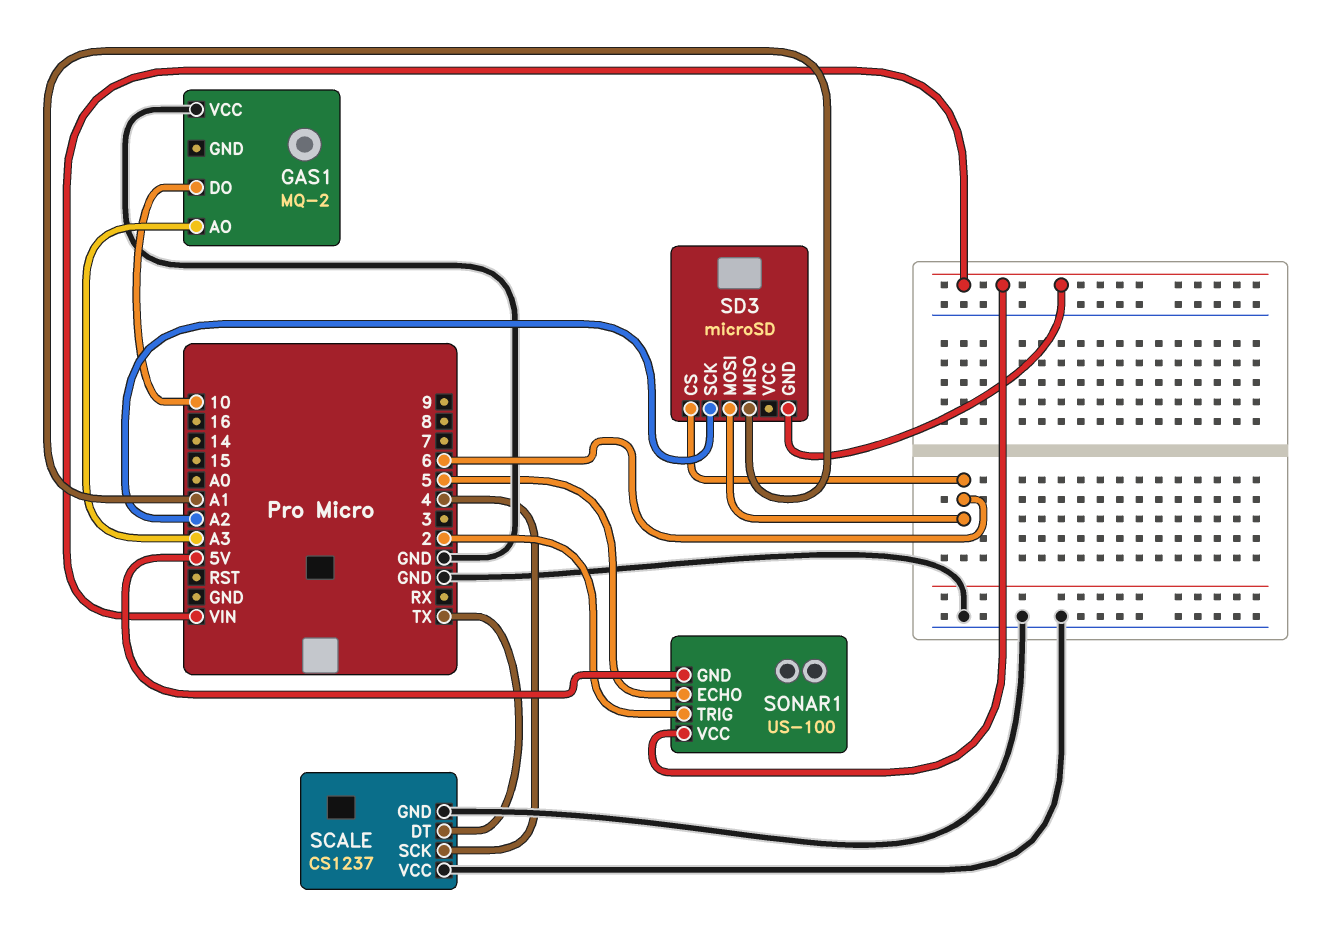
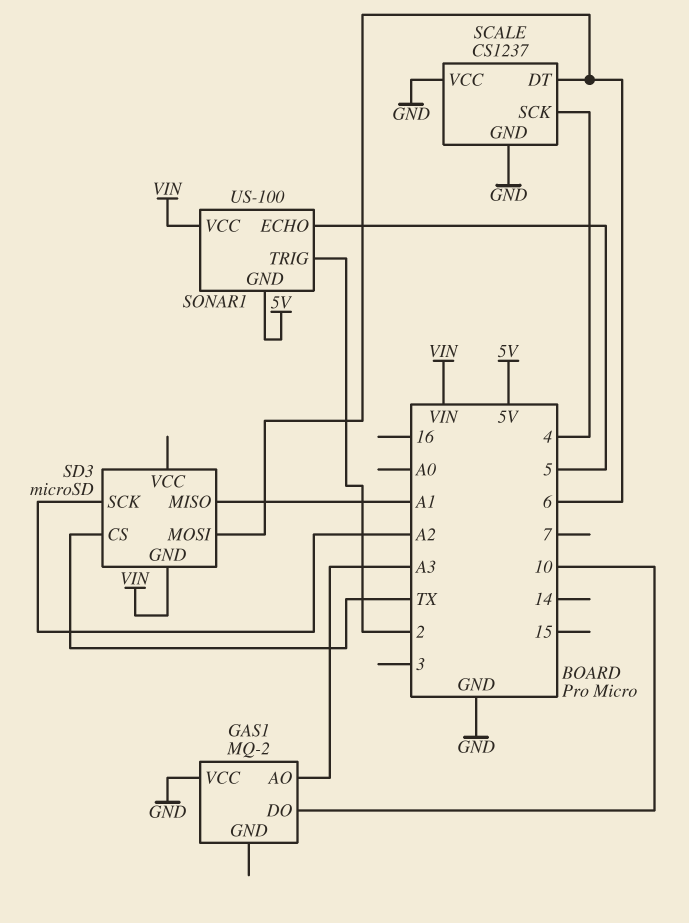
SCALE pin DT: TX -> 6
SD3 pin CS: 6 -> TX

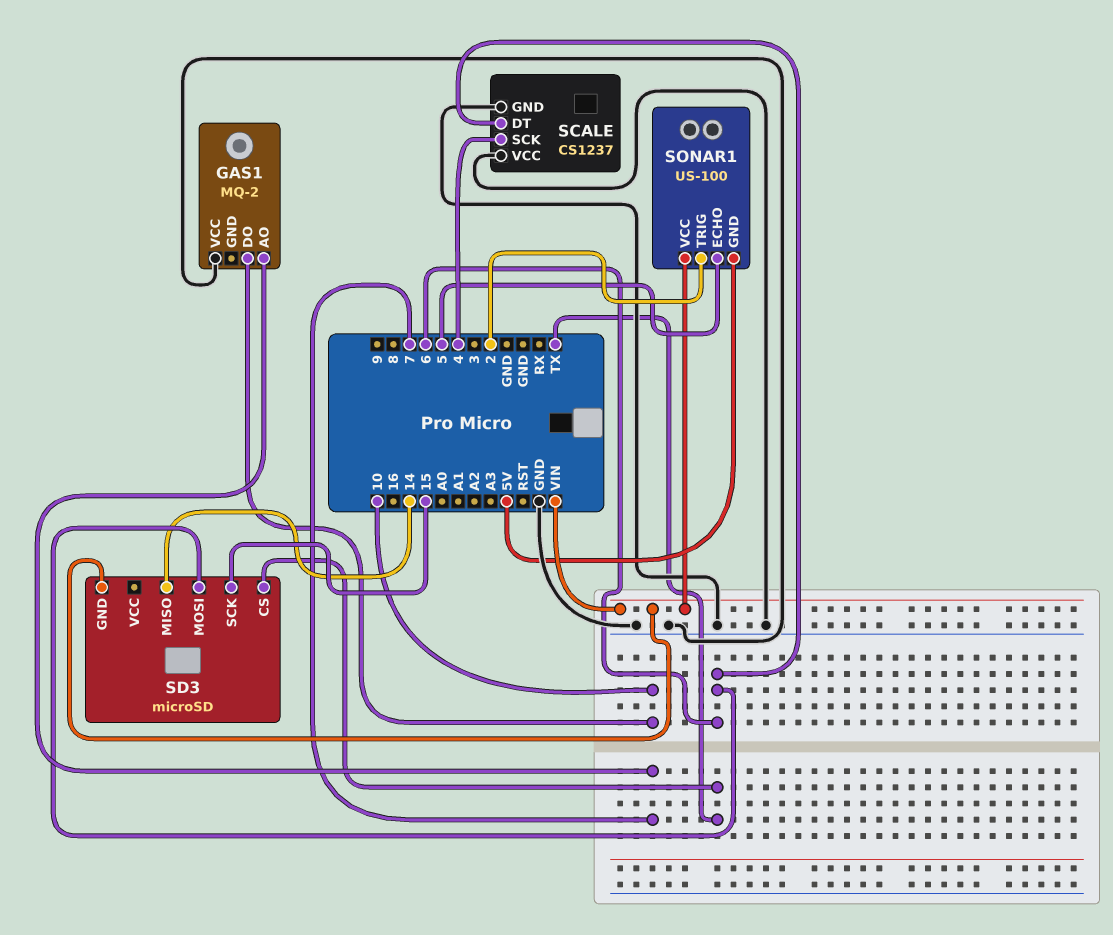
GAS1 pin AO: A3 -> 7
SD3 pin MISO: A1 -> 14
SD3 pin SCK: A2 -> 15

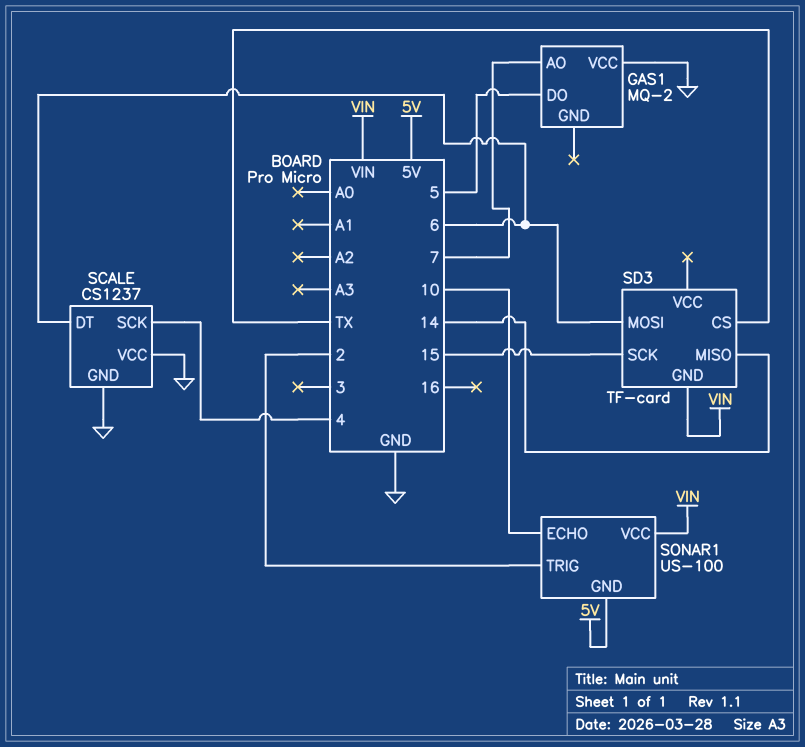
GAS1 pin DO: 10 -> 5
SD3: microSD -> TF-card
SONAR1 pin ECHO: 5 -> 10

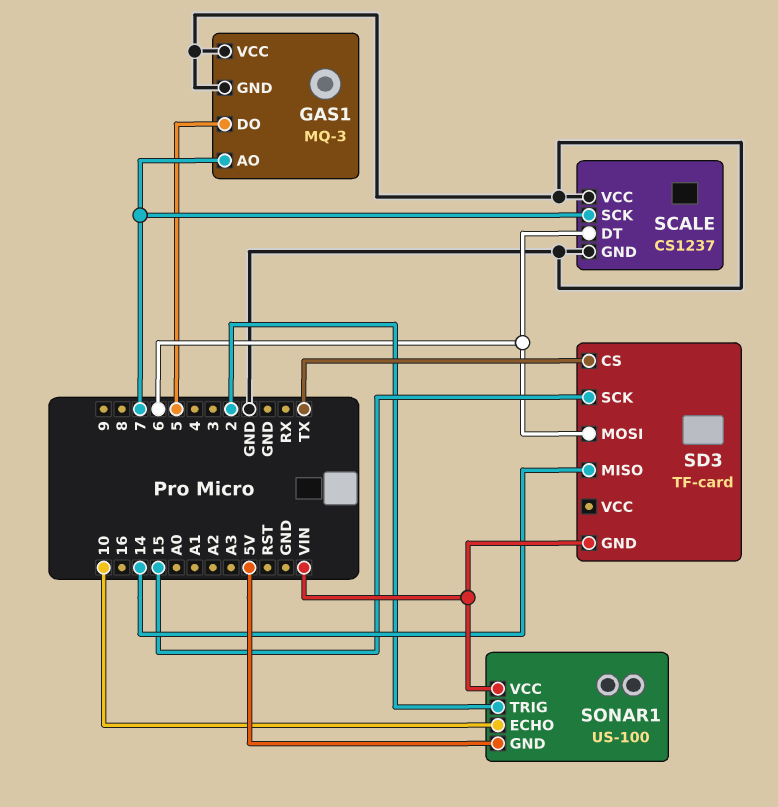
GAS1: MQ-2 -> MQ-3
GAS1 pin GND: none -> GND
SCALE pin SCK: 4 -> 7

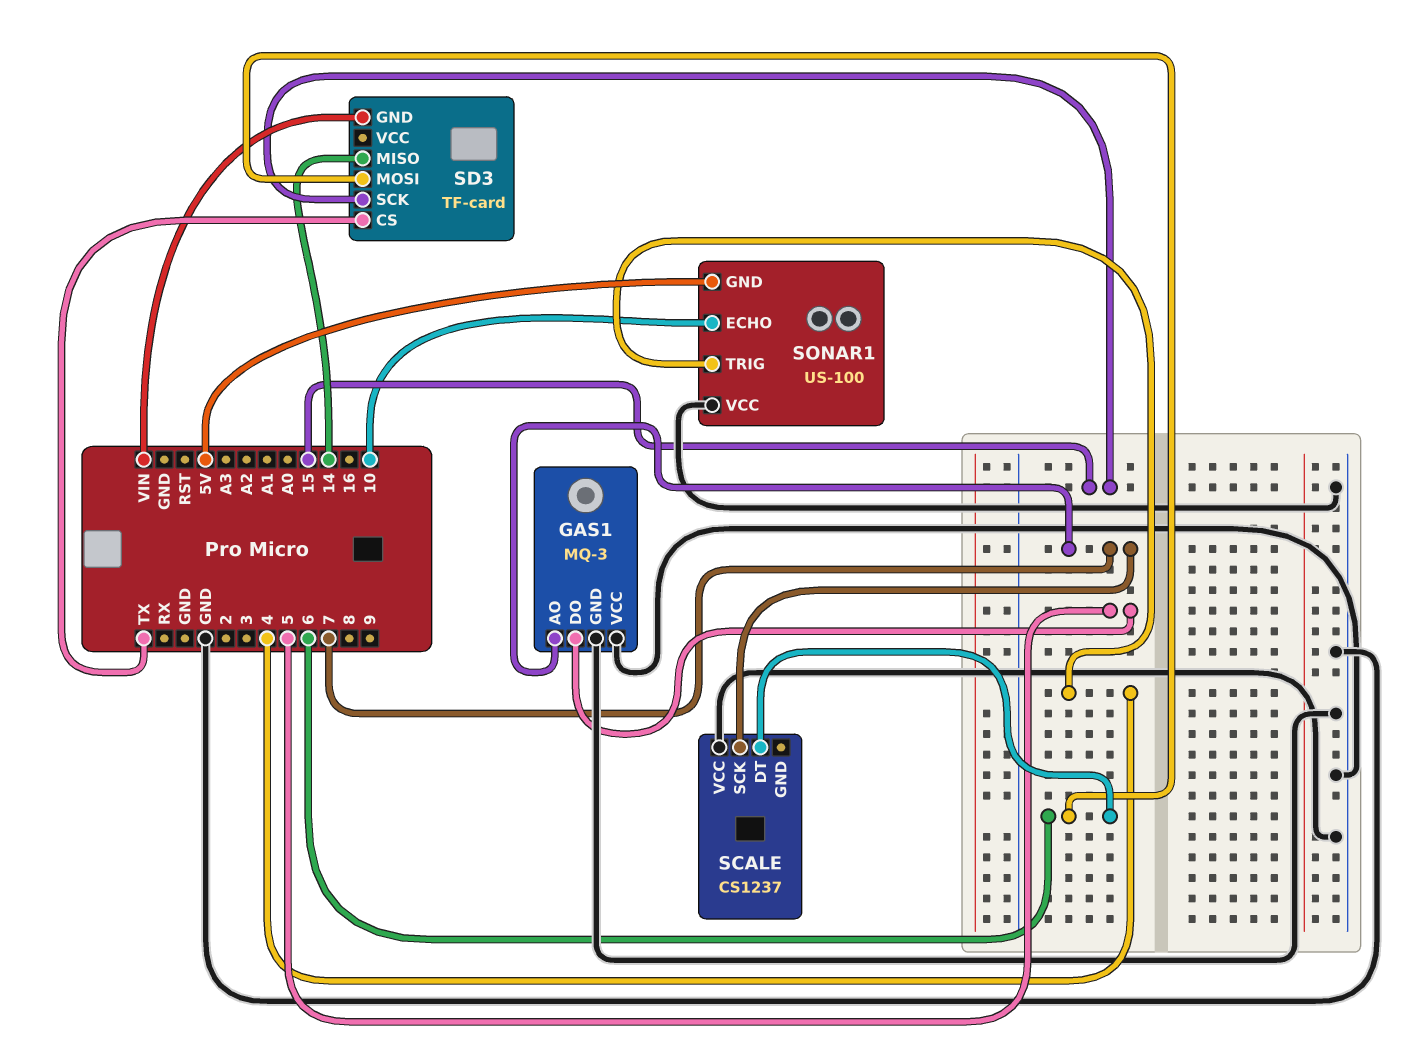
SCALE pin GND: GND -> none
SONAR1 pin TRIG: 2 -> 4
SONAR1 pin VCC: VIN -> GND

